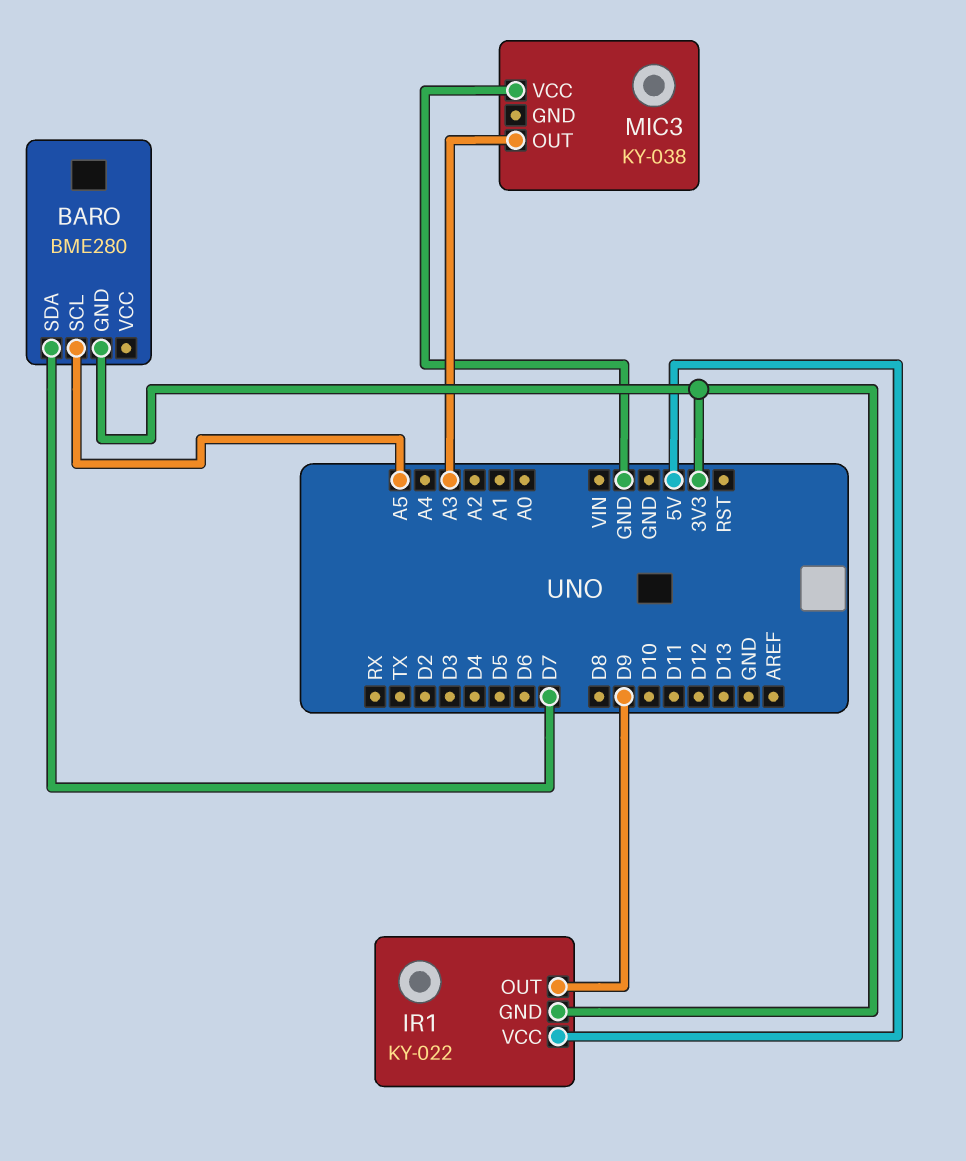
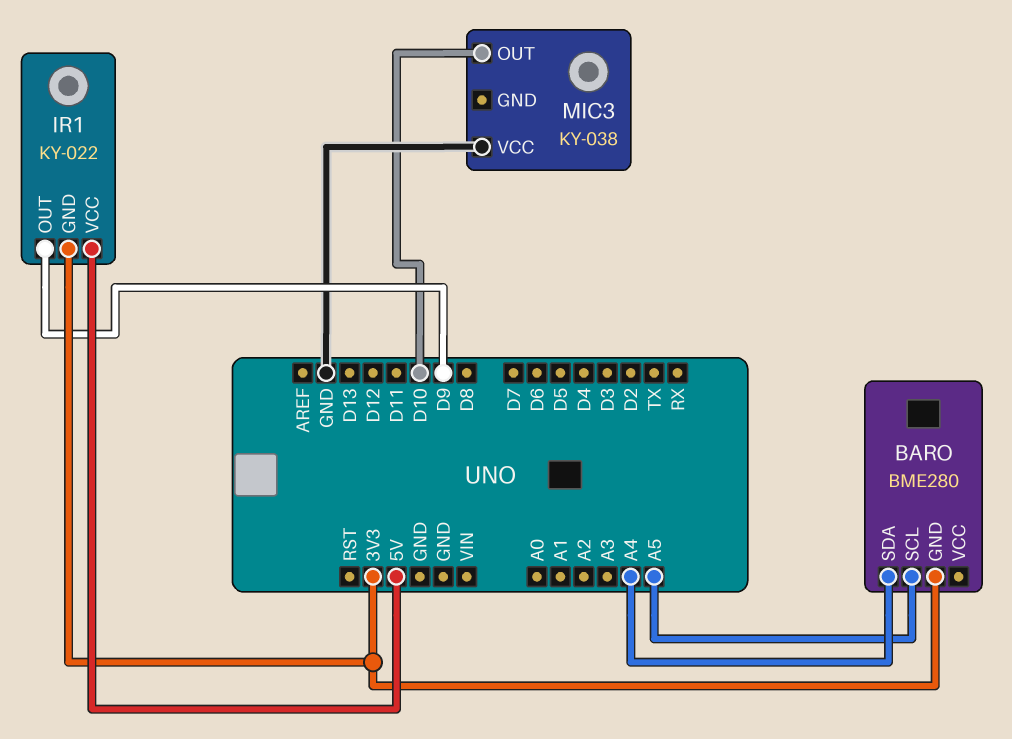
BARO pin SDA: D7 -> A4
MIC3 pin OUT: A3 -> D10

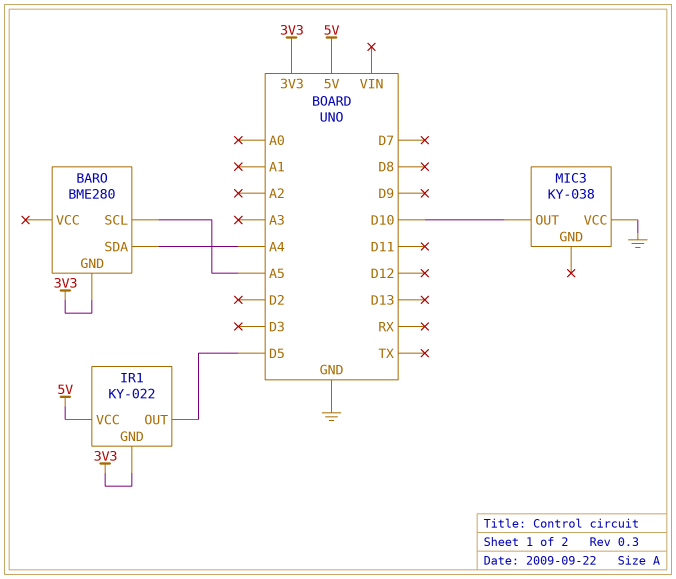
IR1 pin OUT: D9 -> D5

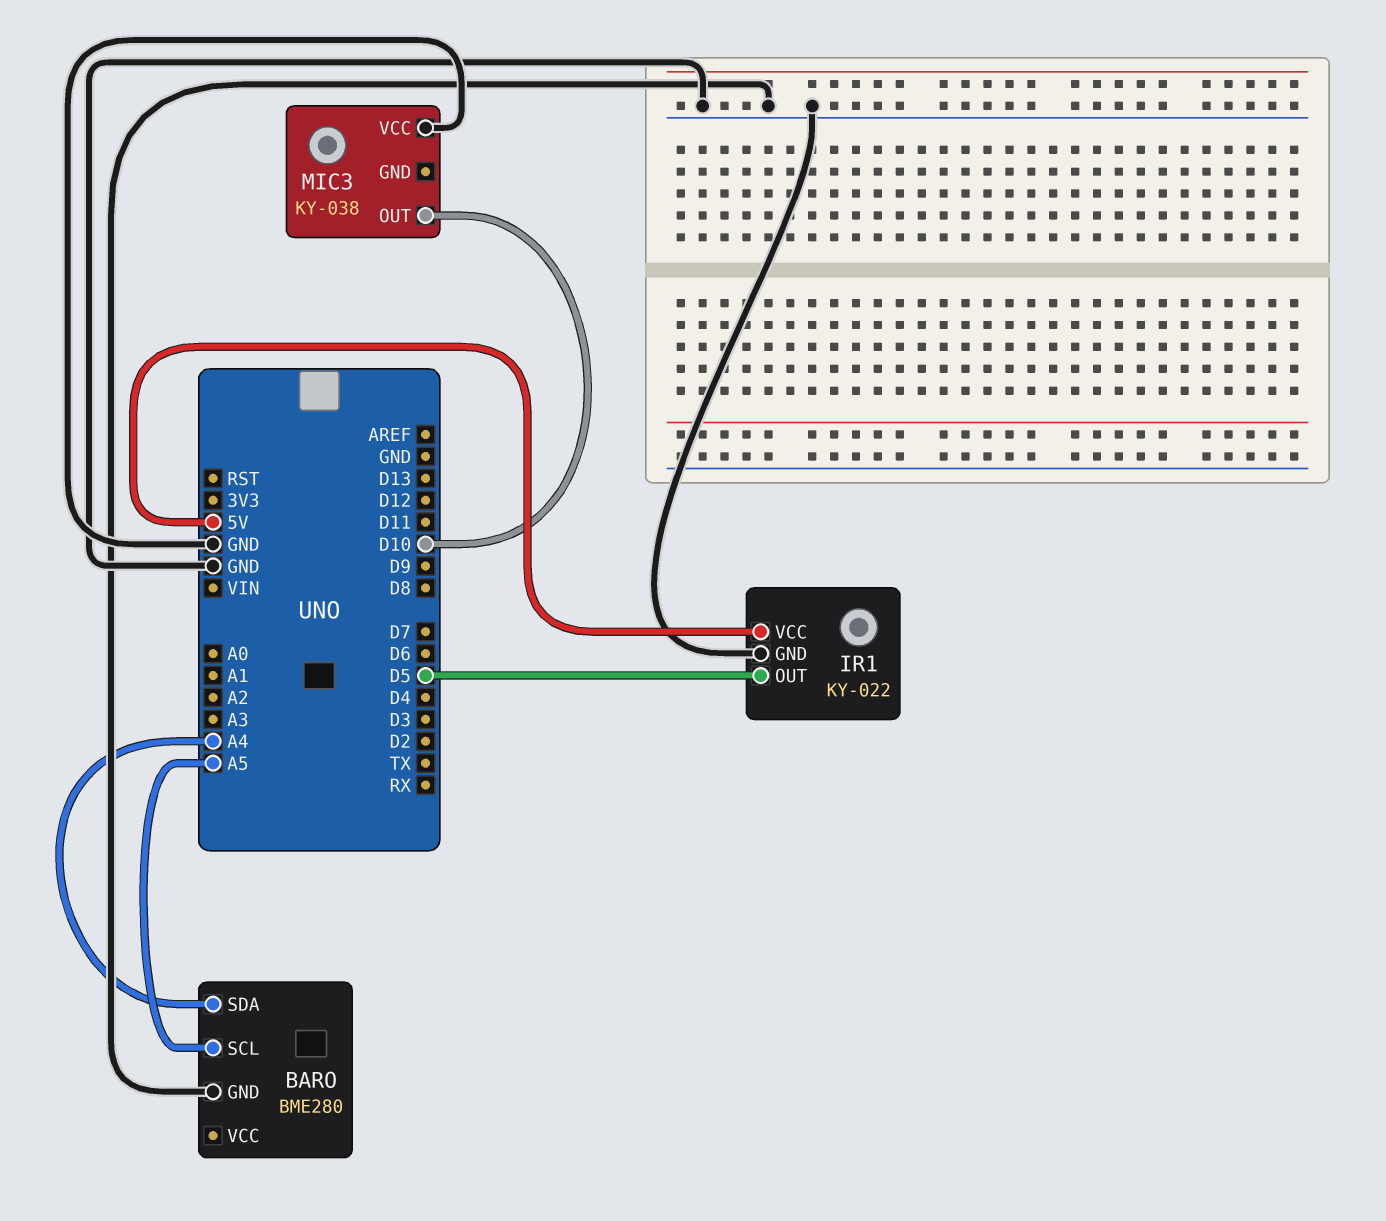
BARO pin GND: 3V3 -> GND
IR1 pin GND: 3V3 -> GND

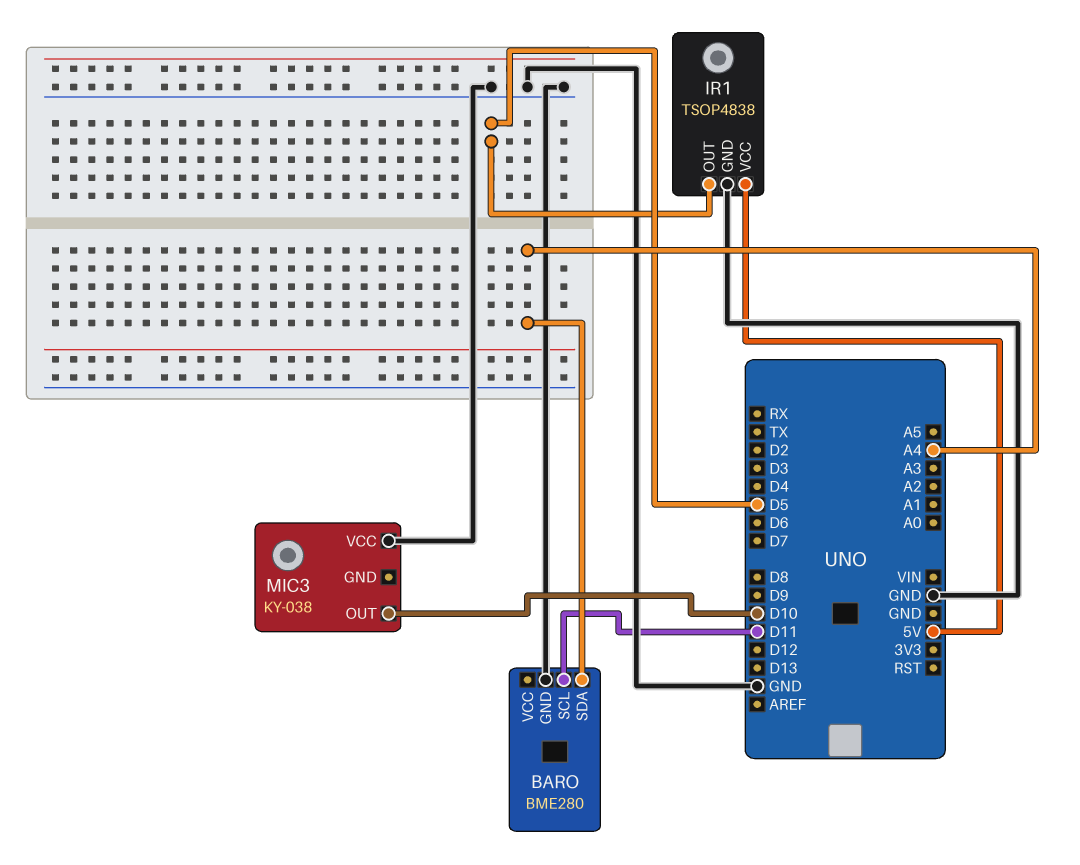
BARO pin SCL: A5 -> D11
IR1: KY-022 -> TSOP4838

